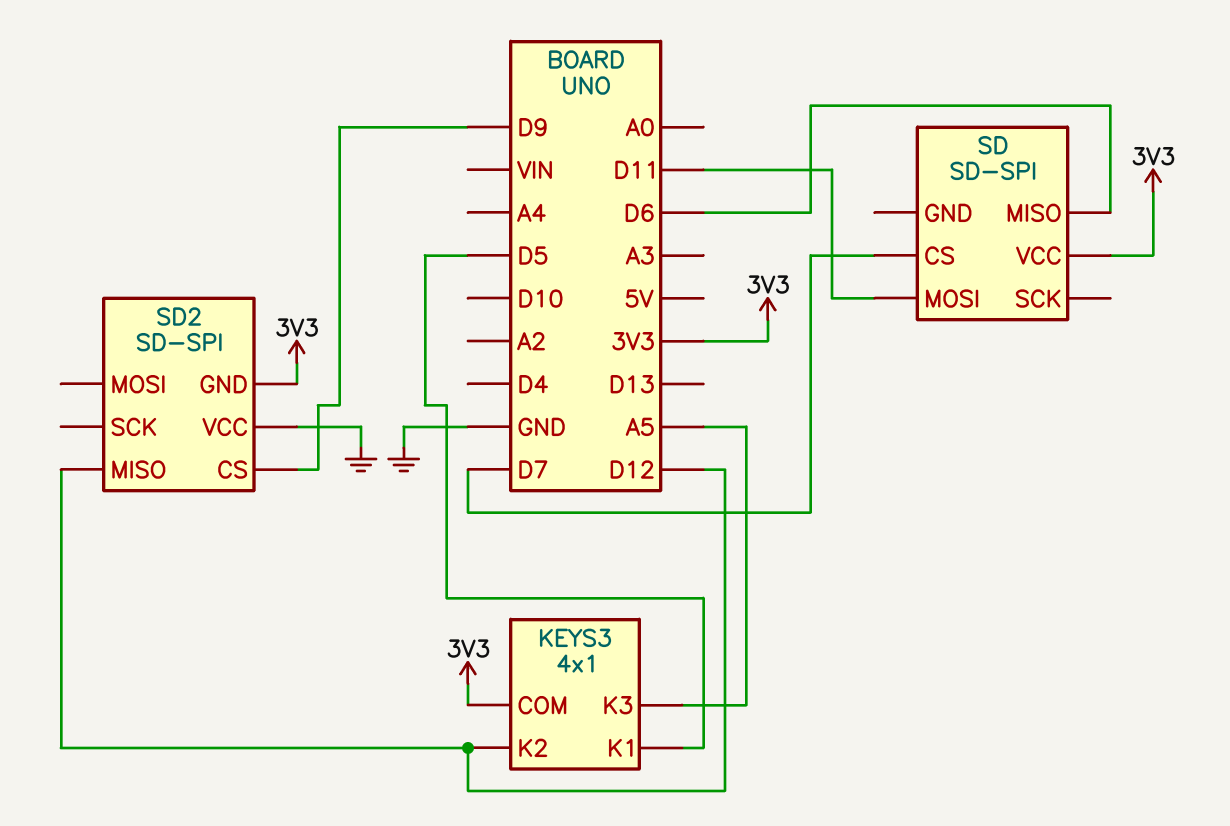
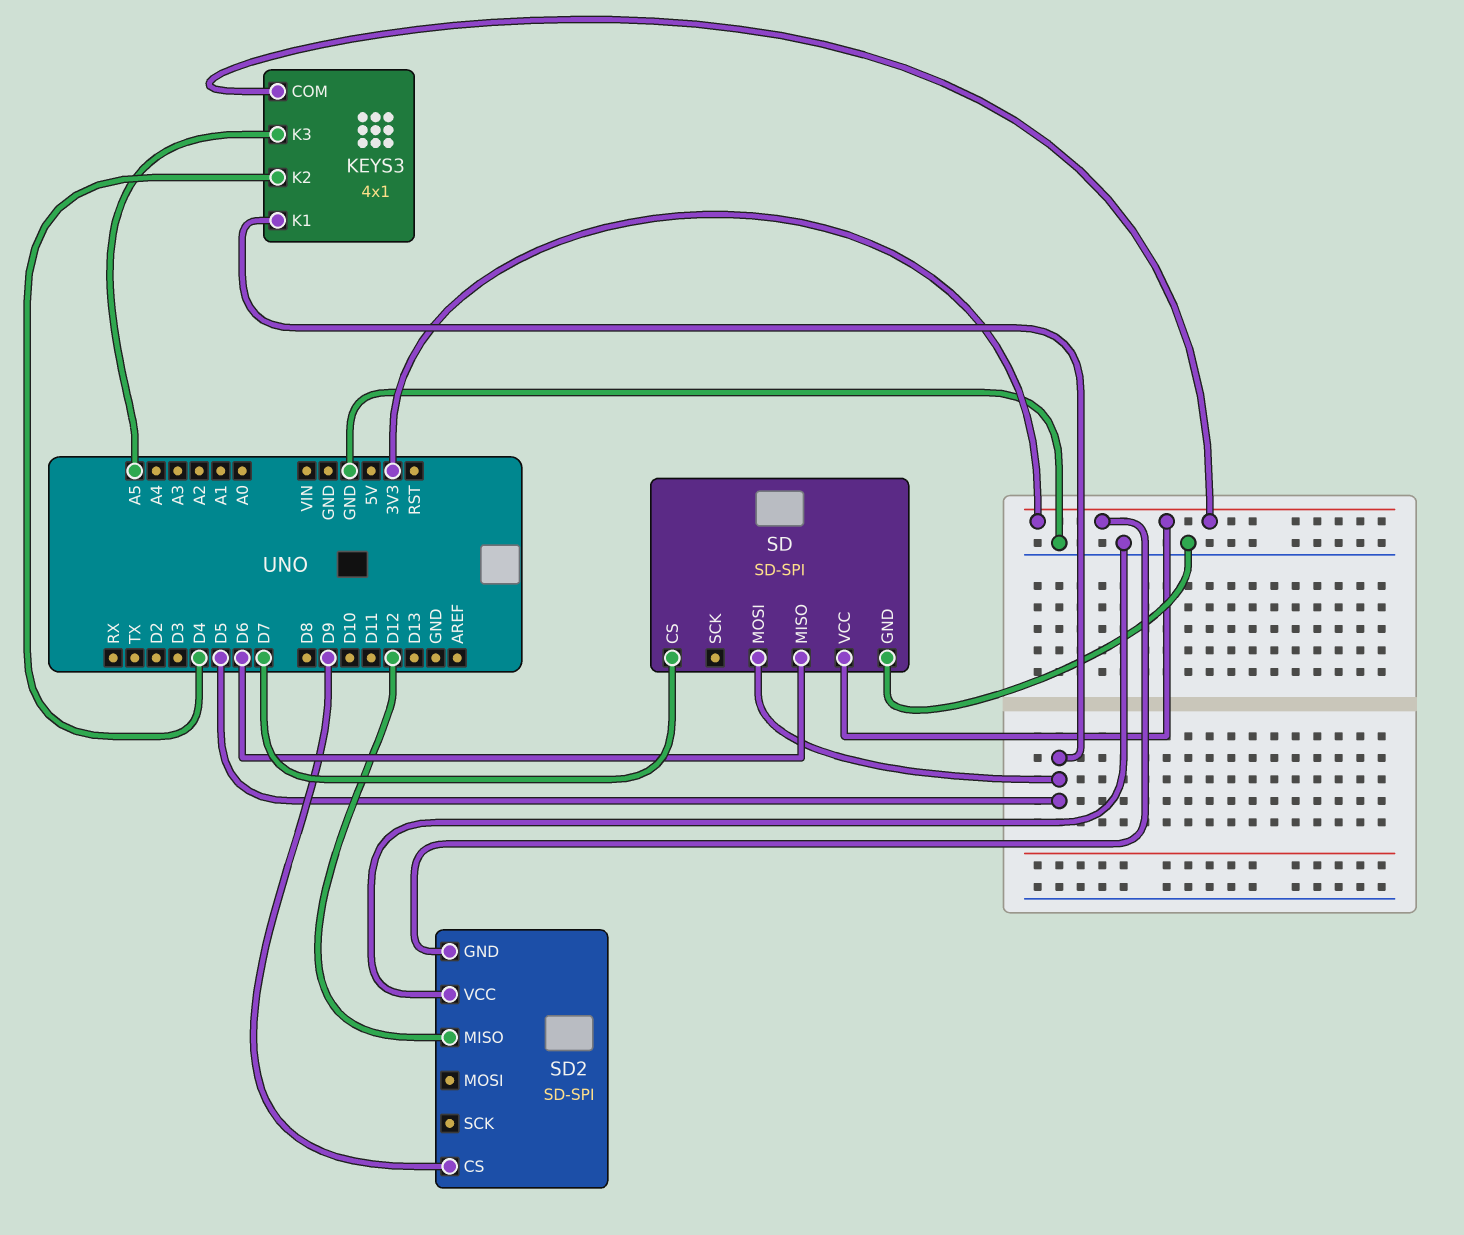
KEYS3 pin K2: D12 -> D4
SD pin GND: none -> GND
SD pin MOSI: D11 -> D5

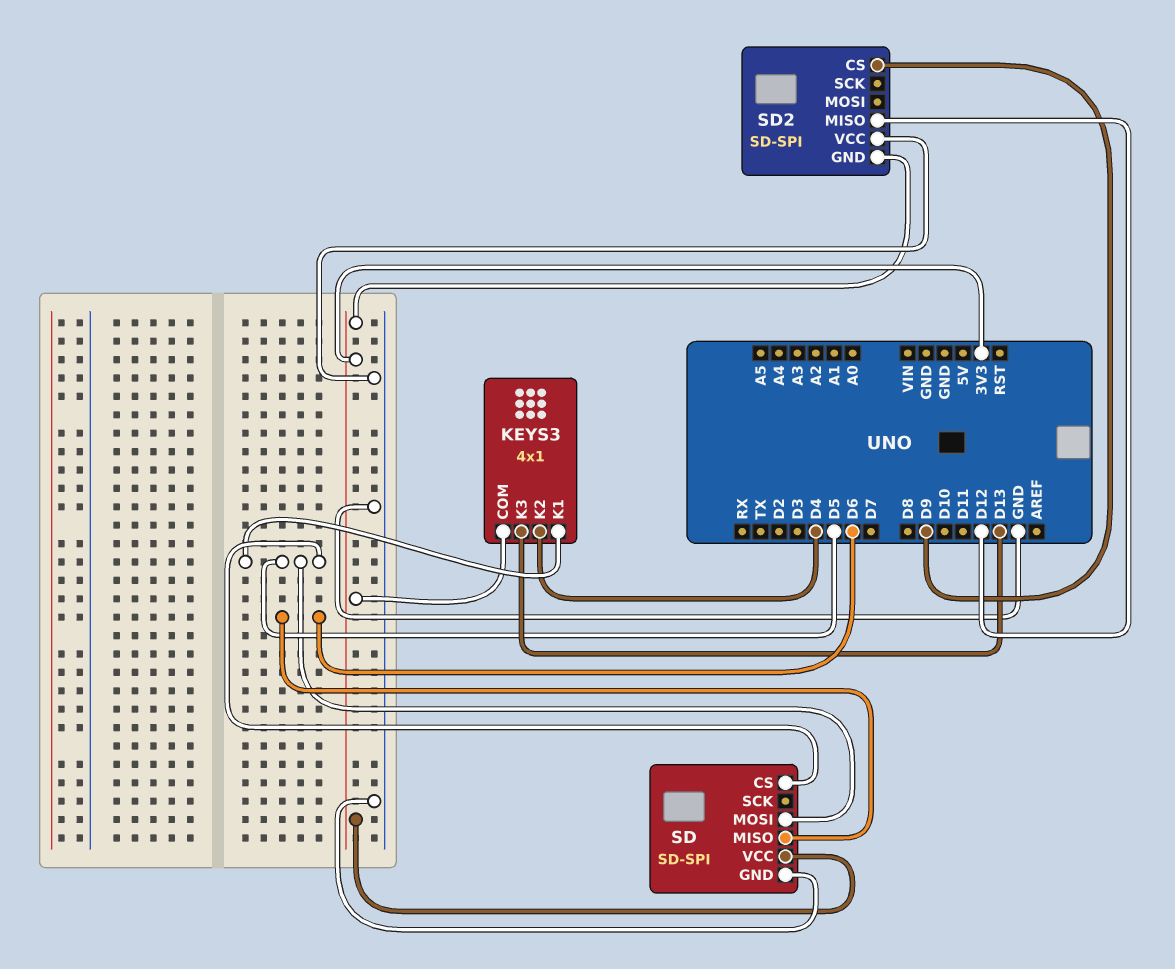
KEYS3 pin K3: A5 -> D13
SD pin CS: D7 -> D5

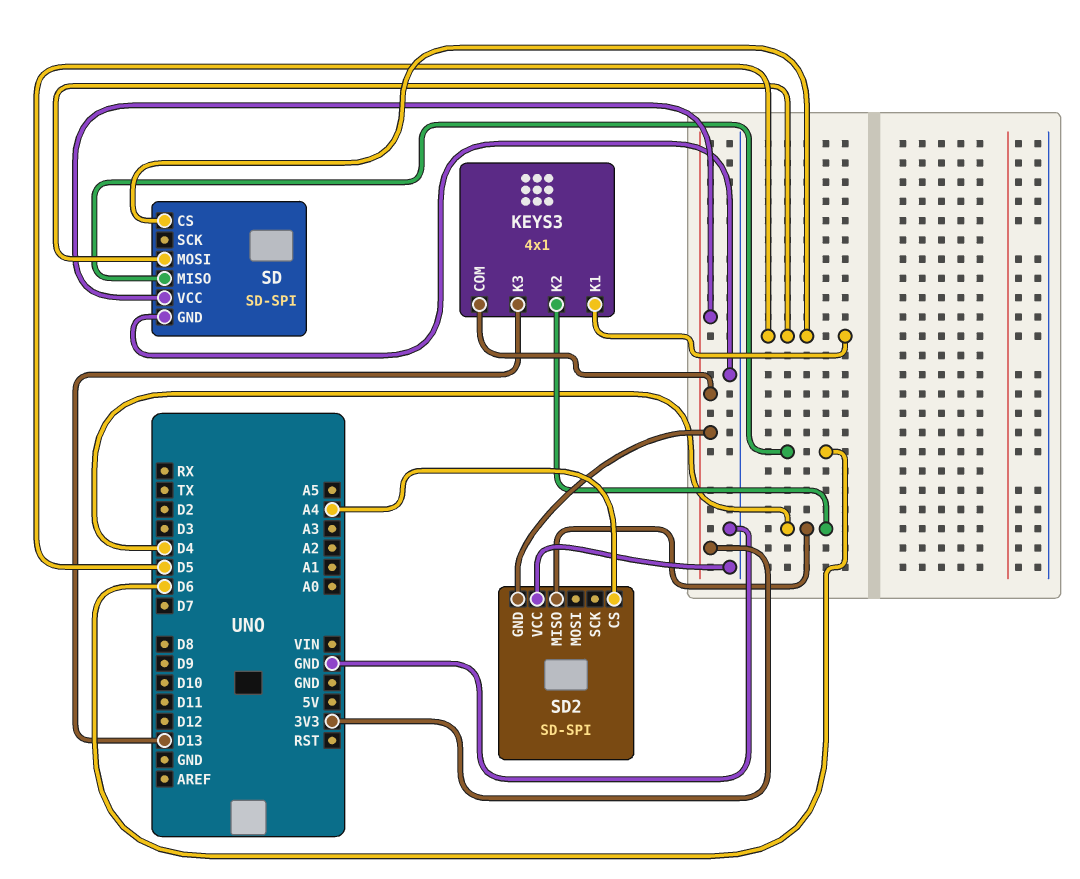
SD2 pin CS: D9 -> A4
SD2 pin MISO: D12 -> D4

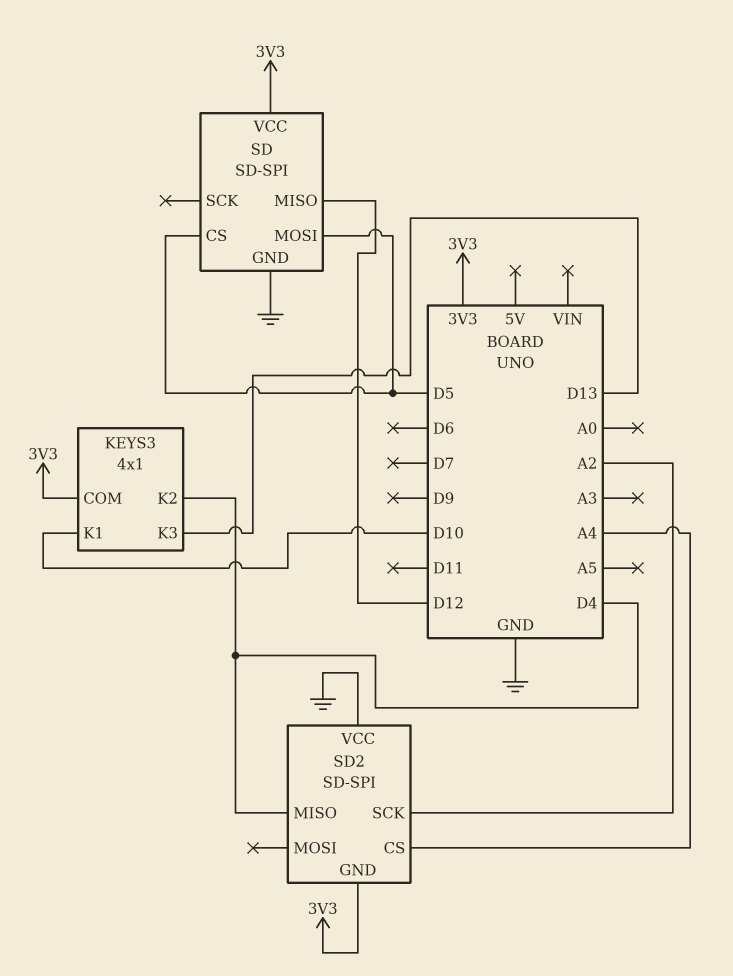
KEYS3 pin K1: D5 -> D10
SD pin MISO: D6 -> D12
SD2 pin SCK: none -> A2

